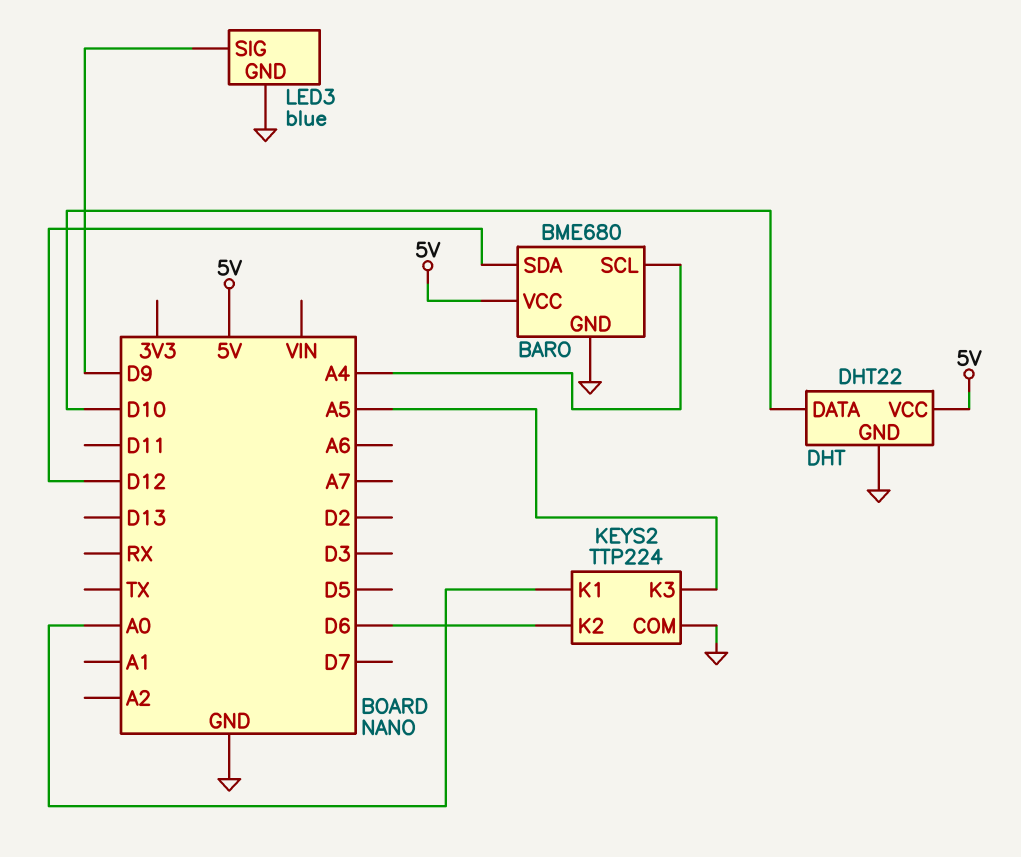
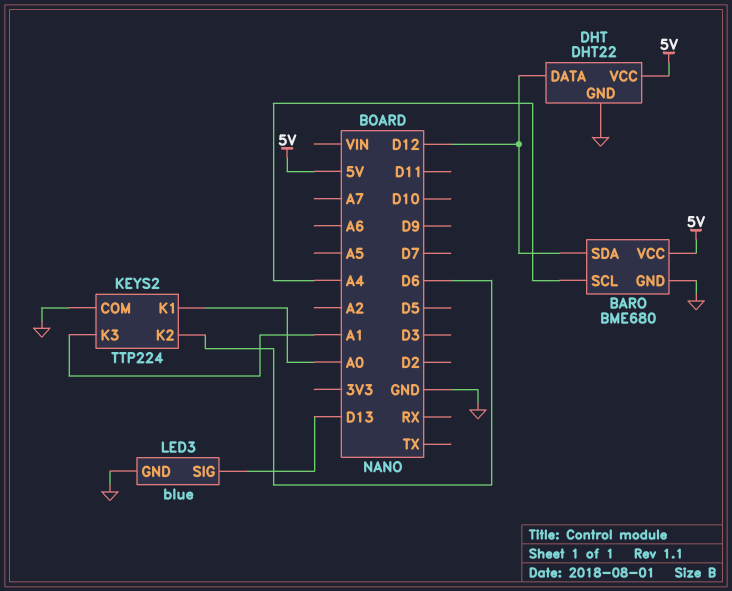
DHT pin DATA: D10 -> D12
KEYS2 pin K3: A5 -> A1
LED3 pin SIG: D9 -> D13

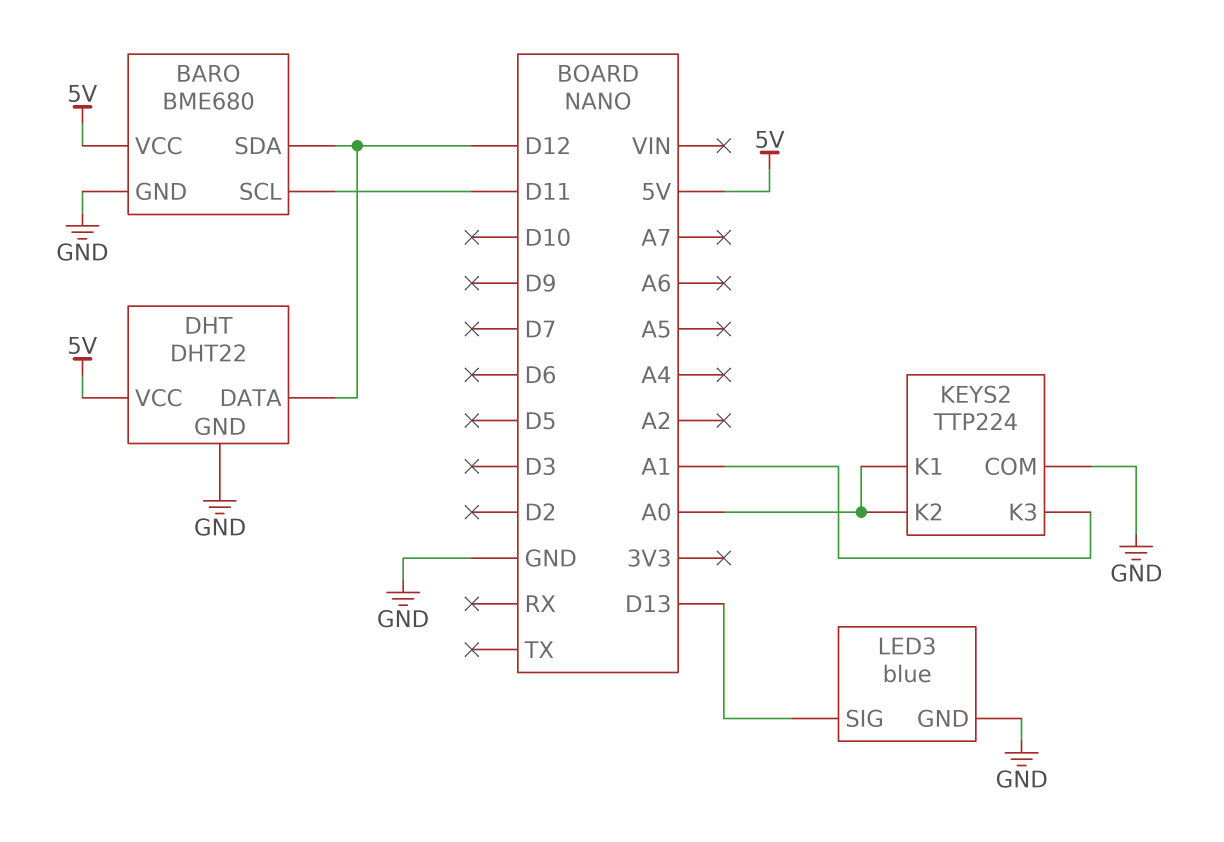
BARO pin SCL: A4 -> D11
KEYS2 pin K2: D6 -> A0

